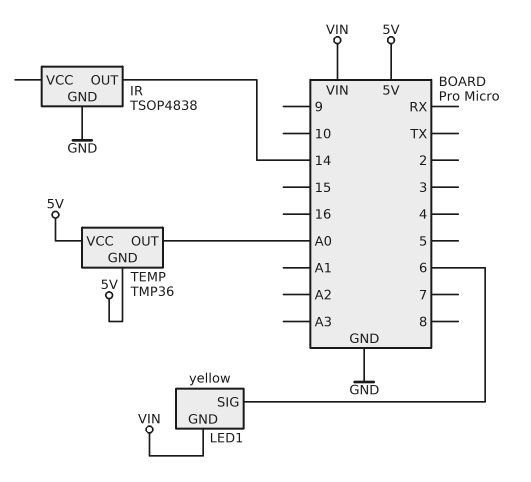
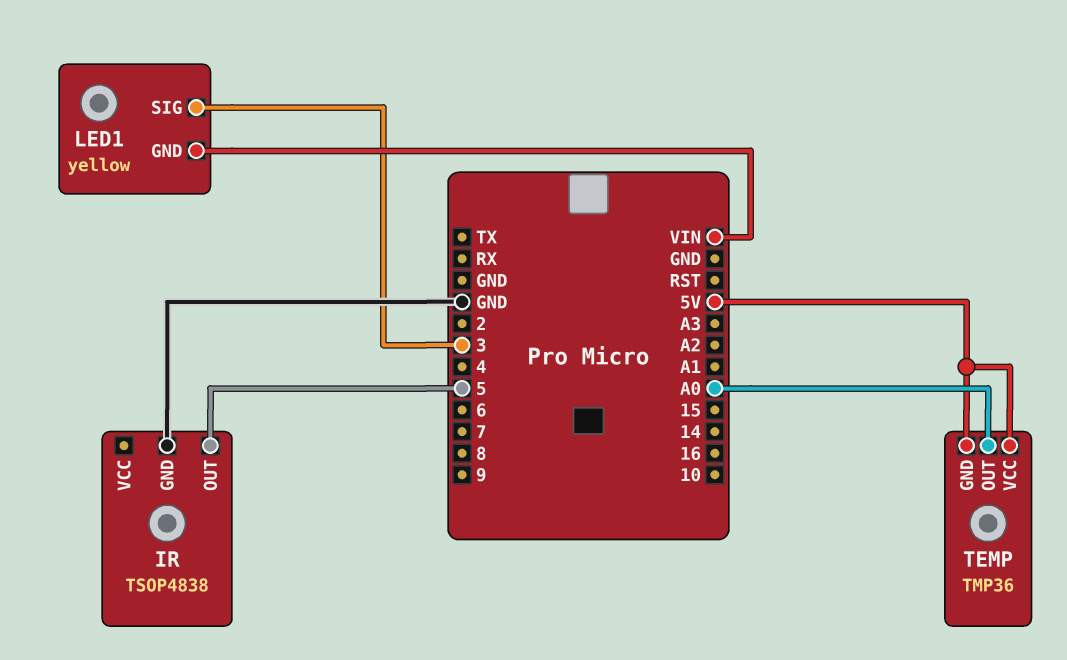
IR pin OUT: 14 -> 5
LED1 pin SIG: 6 -> 3

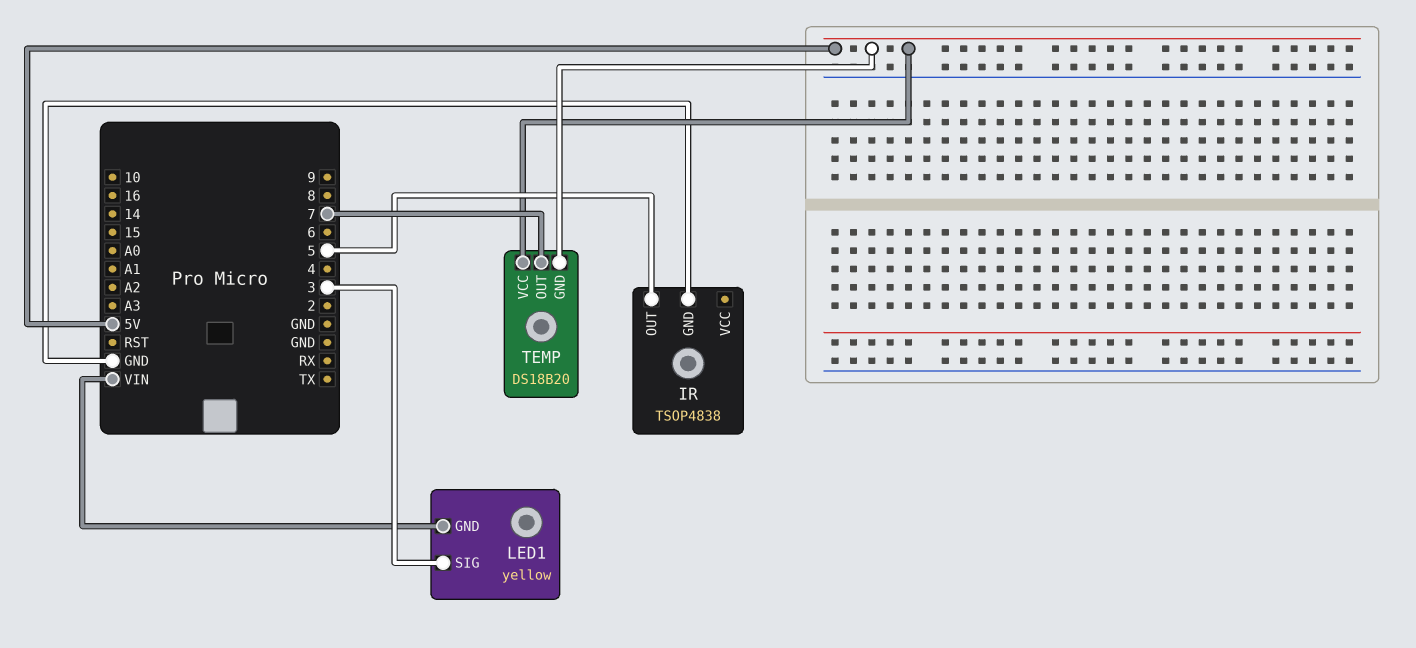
TEMP: TMP36 -> DS18B20
TEMP pin OUT: A0 -> 7

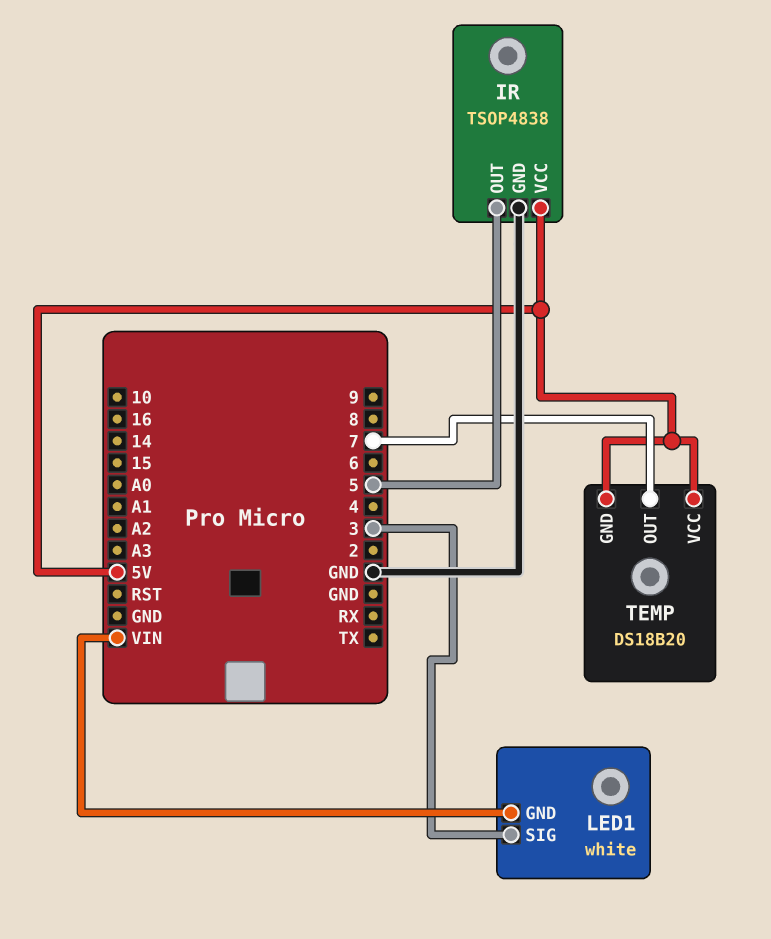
IR pin VCC: none -> 5V
LED1: yellow -> white

